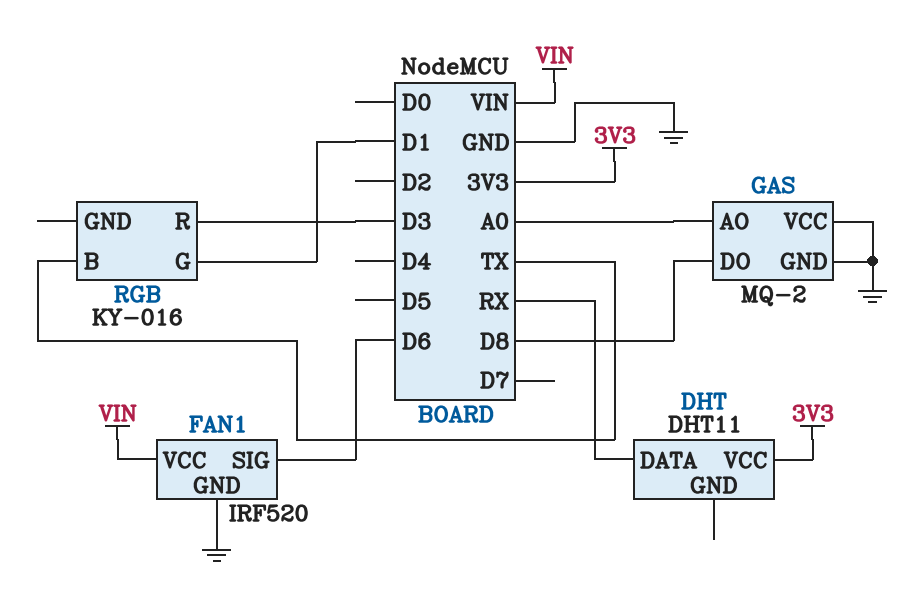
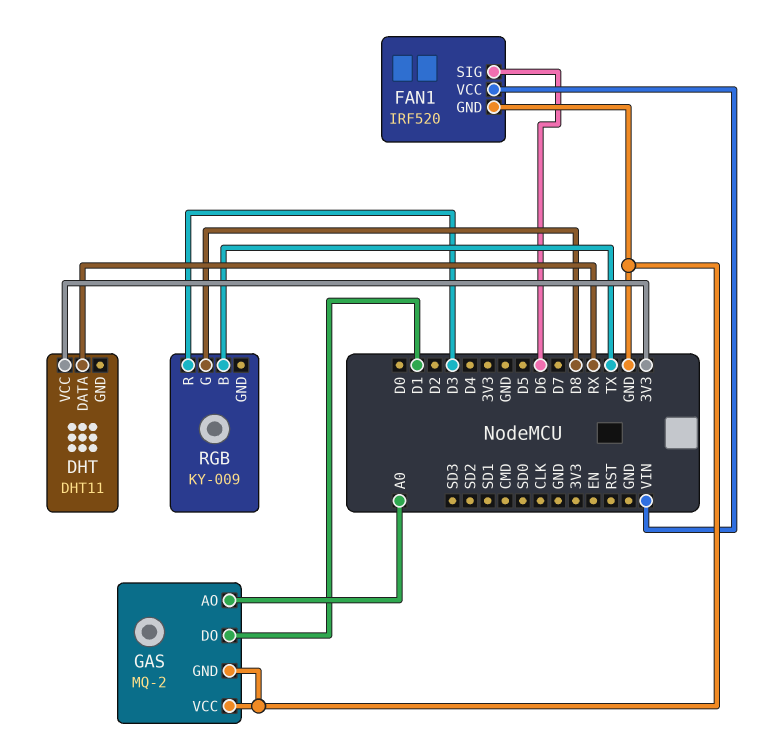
GAS pin DO: D8 -> D1
RGB: KY-016 -> KY-009
RGB pin G: D1 -> D8

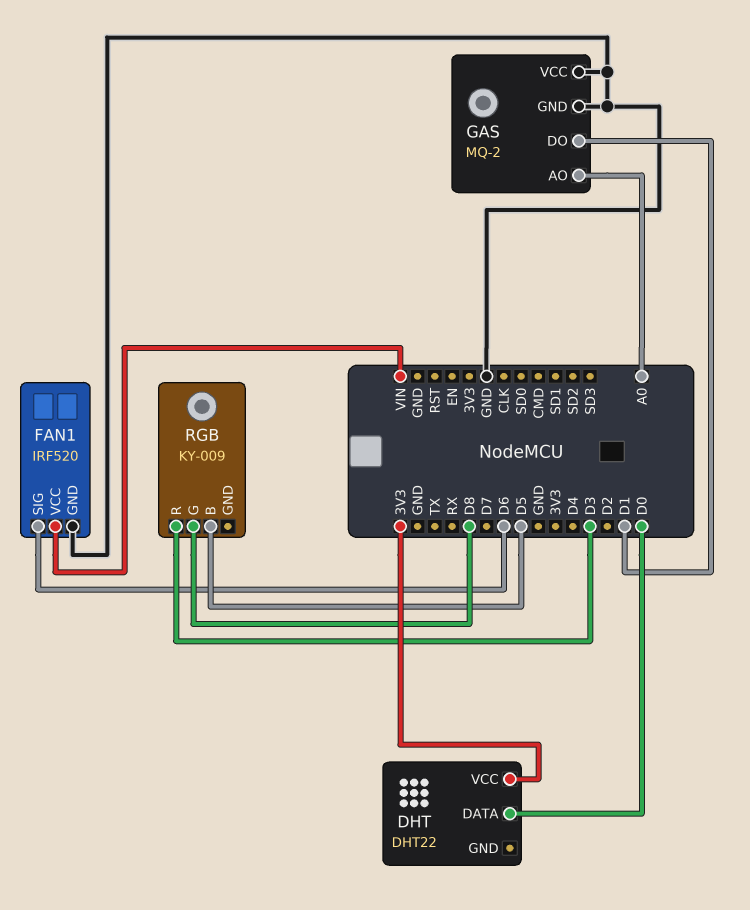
DHT: DHT11 -> DHT22
DHT pin DATA: RX -> D0
RGB pin B: TX -> D5

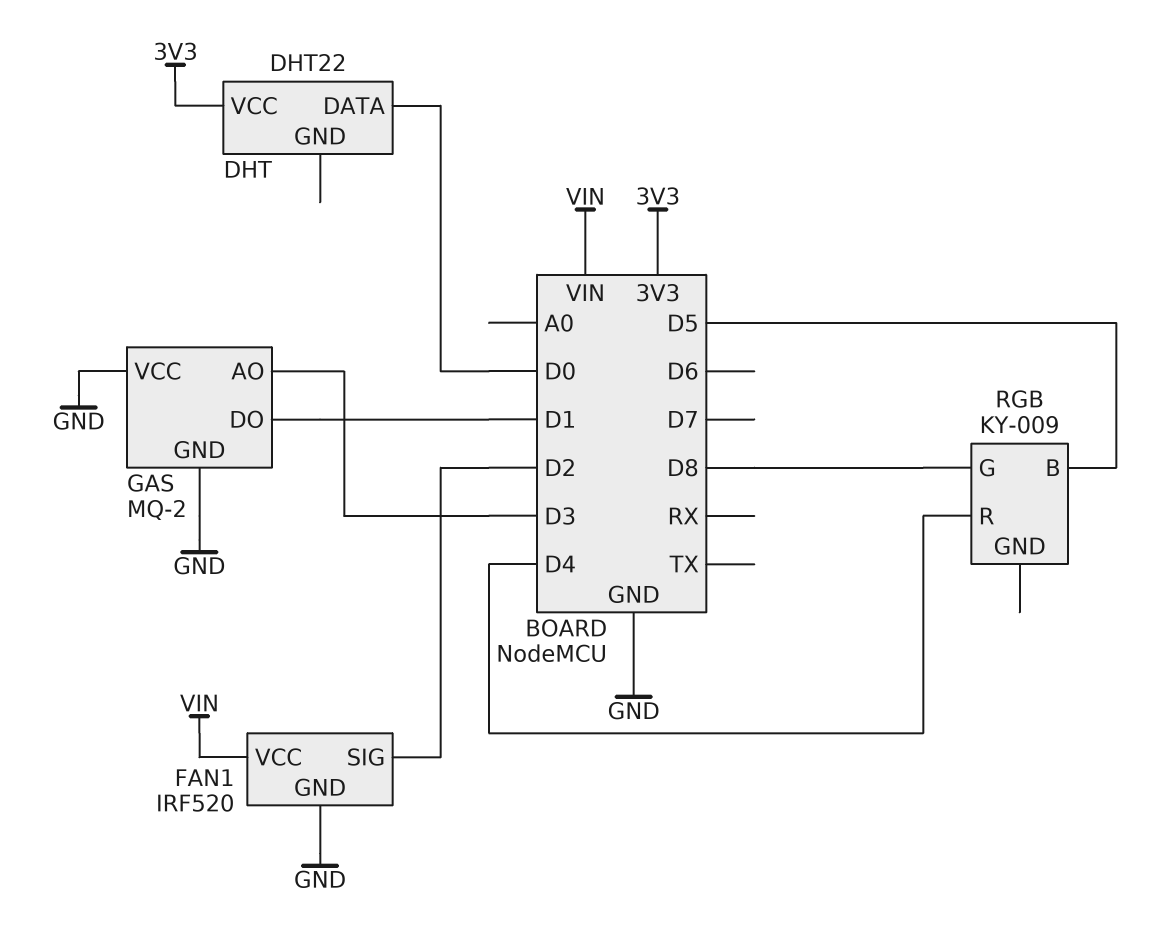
FAN1 pin SIG: D6 -> D2
GAS pin AO: A0 -> D3
RGB pin R: D3 -> D4

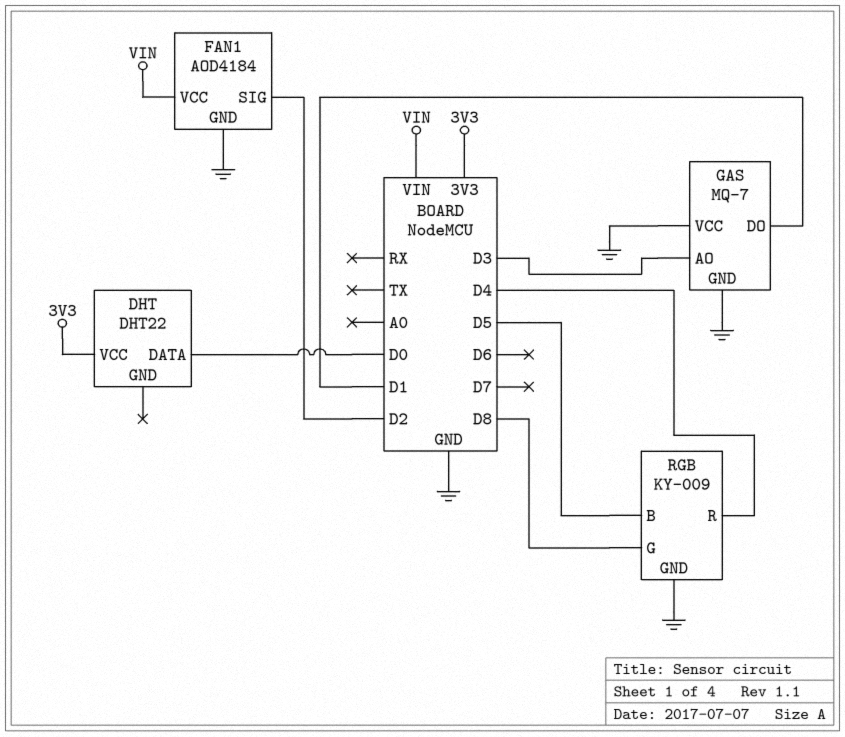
FAN1: IRF520 -> AOD4184
GAS: MQ-2 -> MQ-7
RGB pin GND: none -> GND

